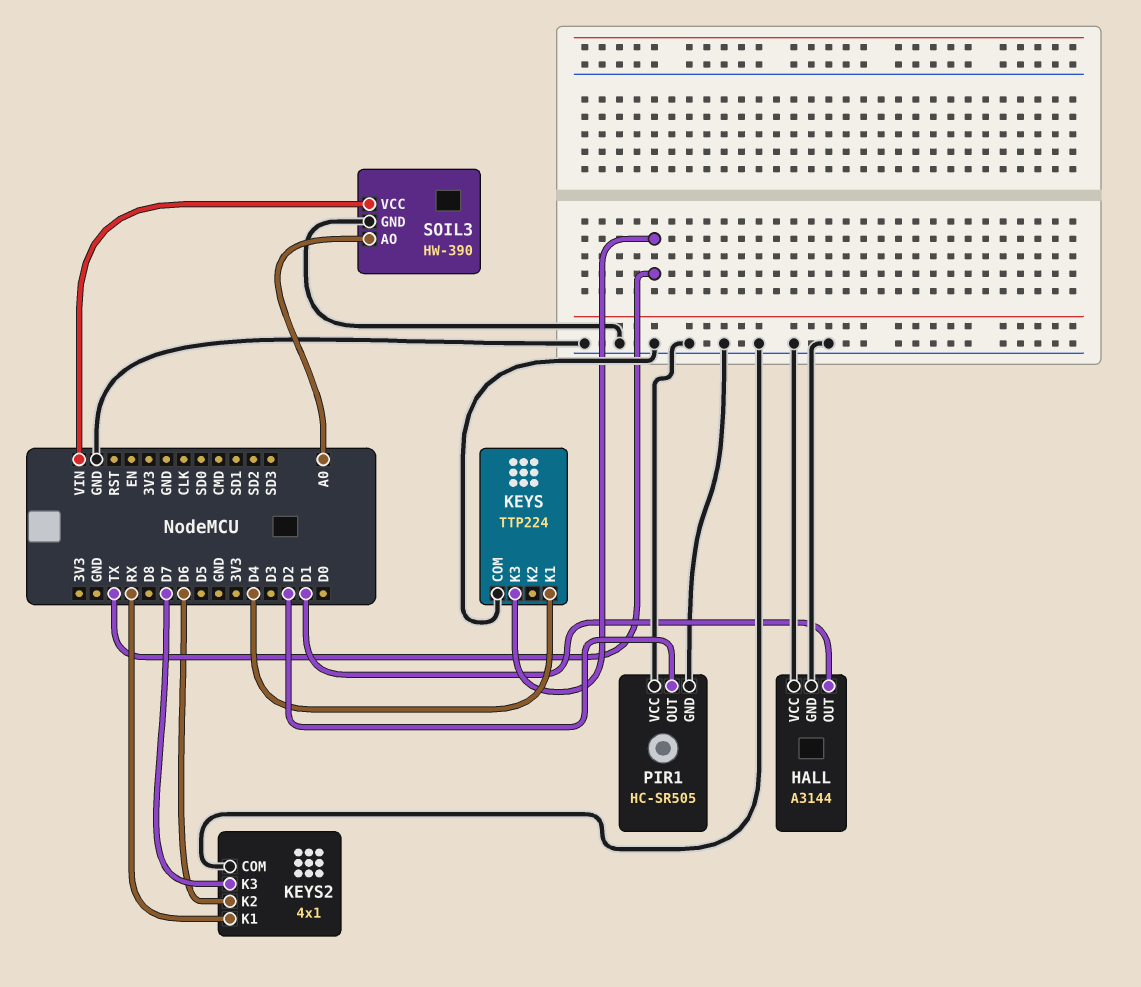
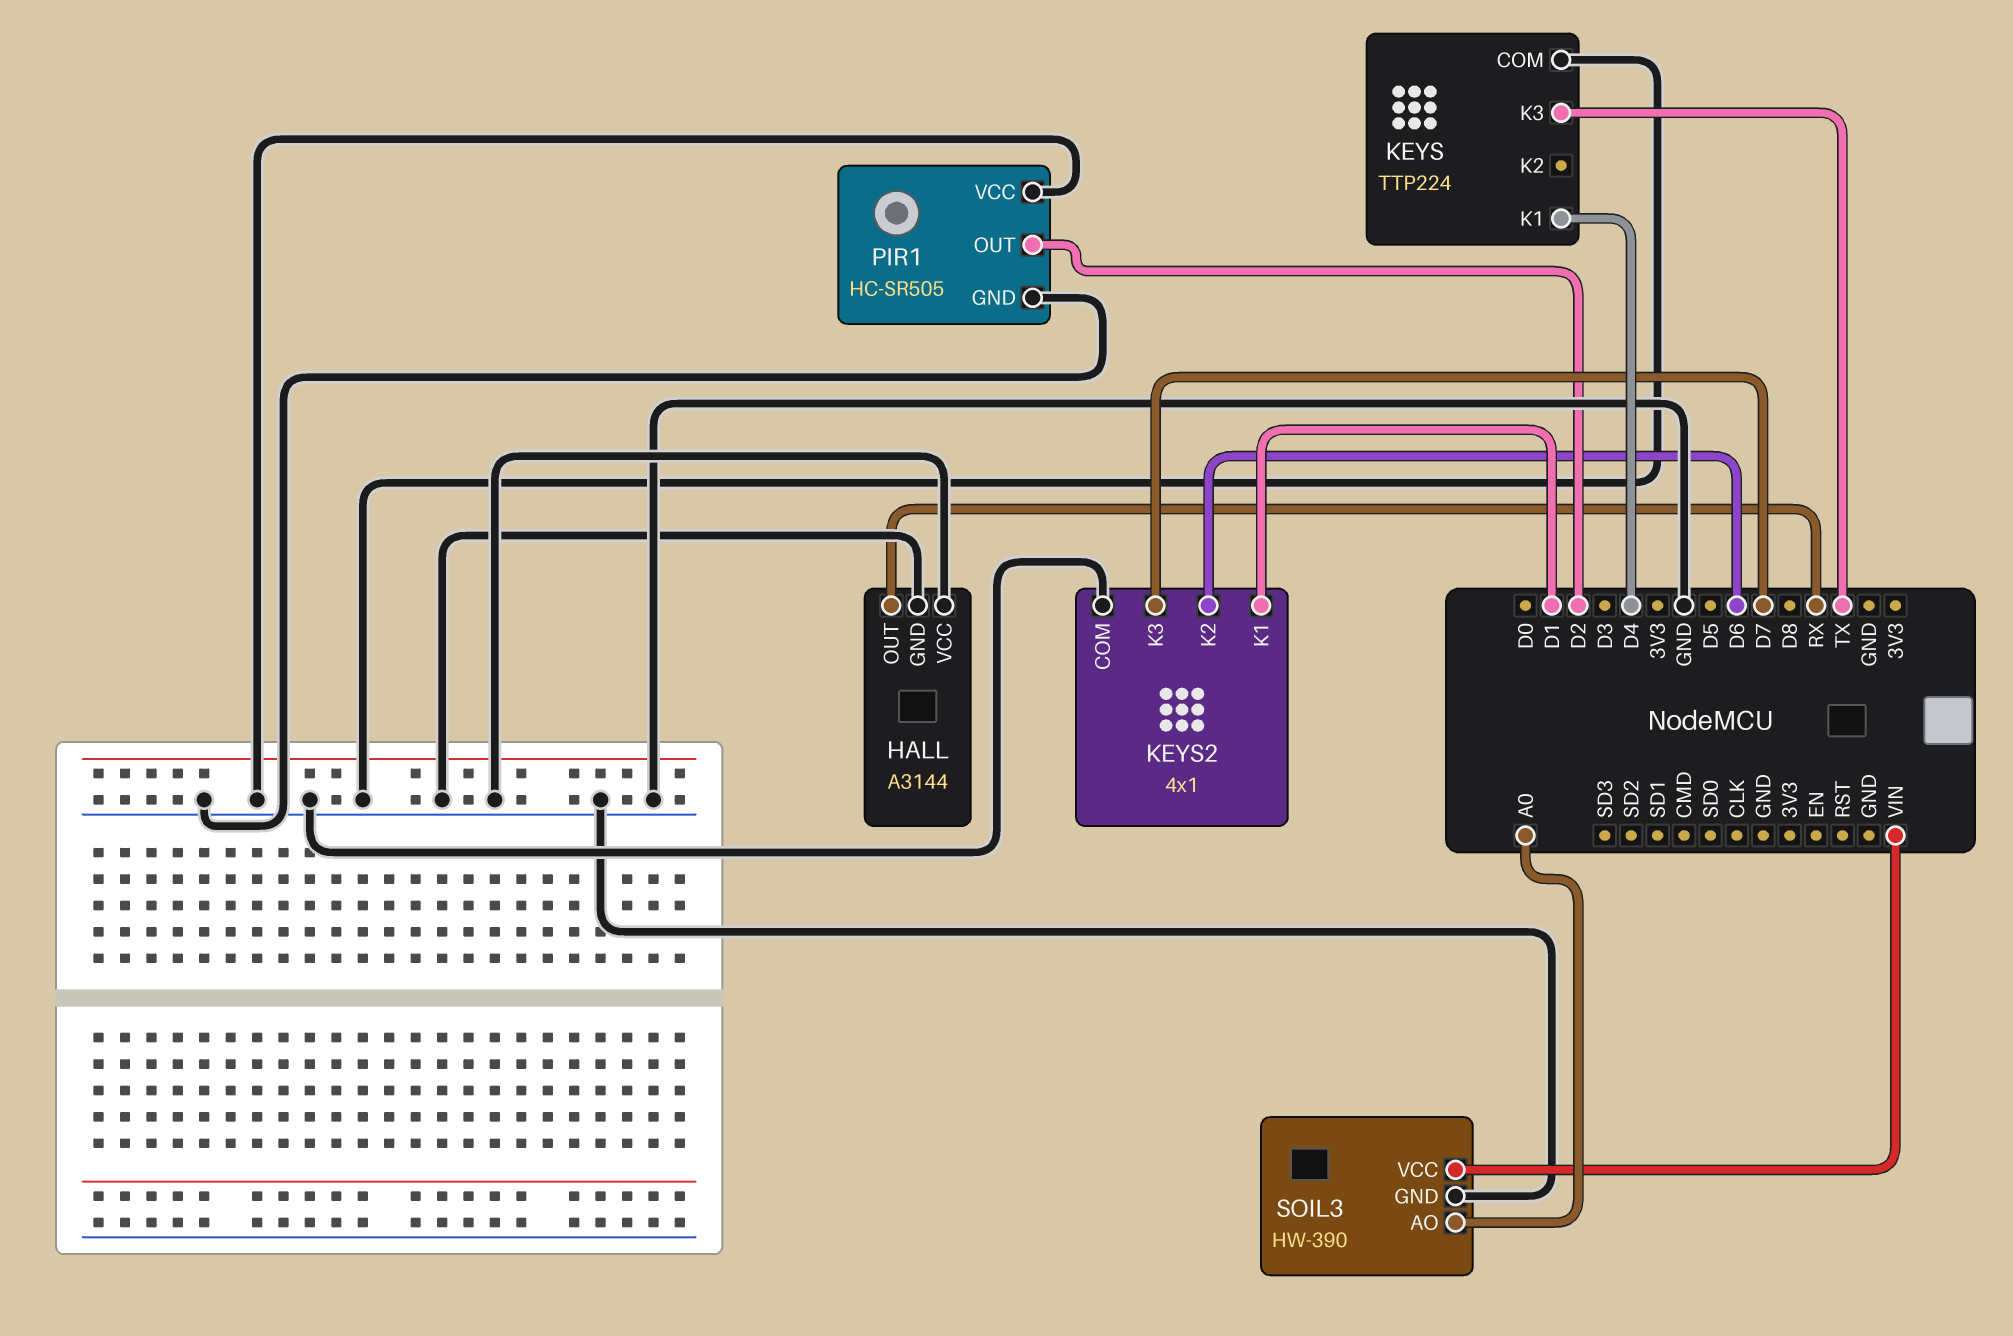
HALL pin OUT: D1 -> RX
KEYS2 pin K1: RX -> D1

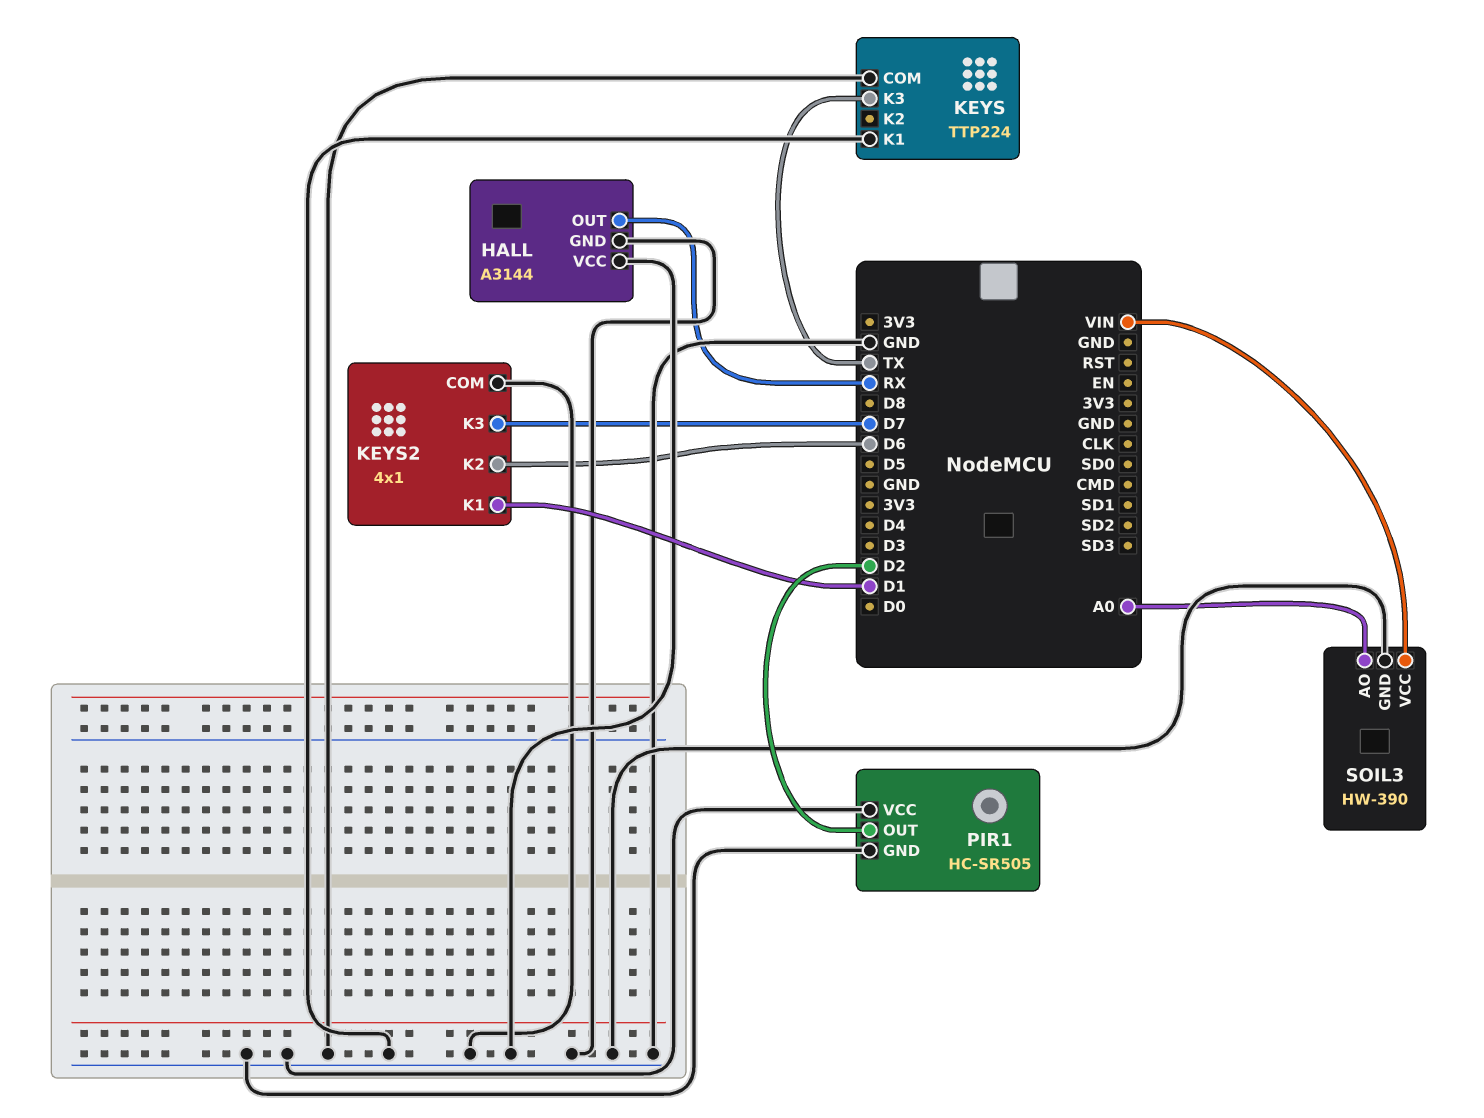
KEYS pin K1: D4 -> GND

